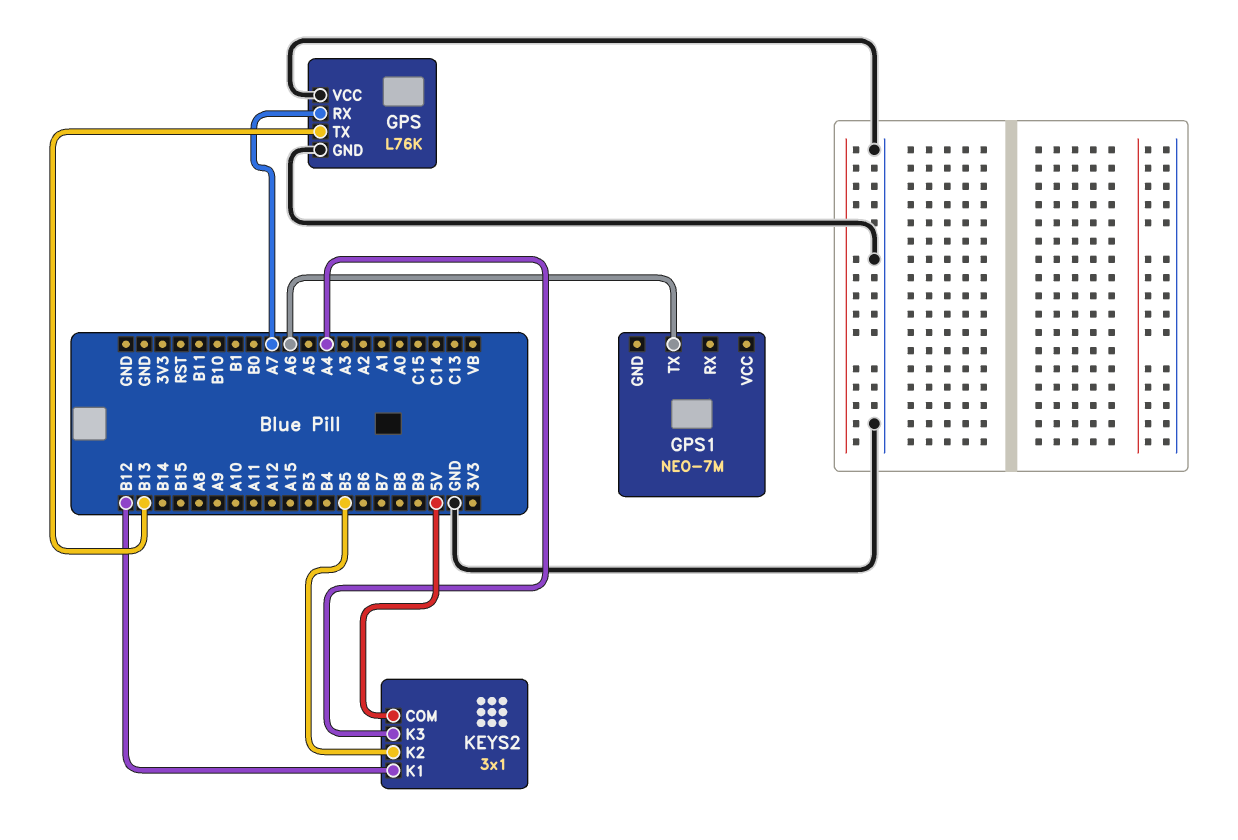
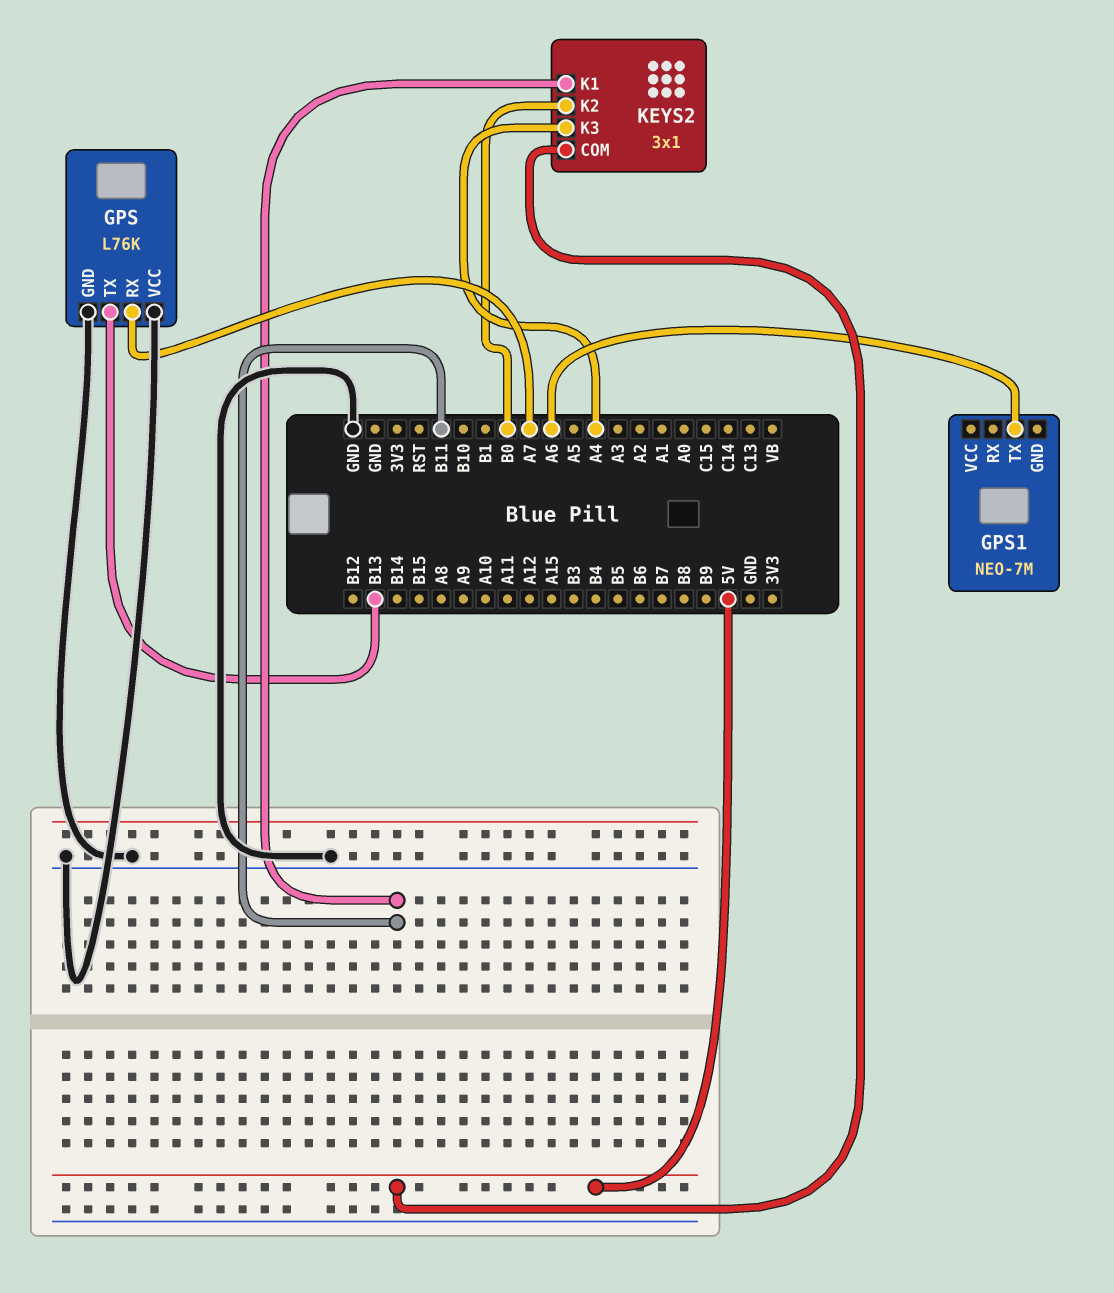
KEYS2 pin K1: B12 -> B11
KEYS2 pin K2: B5 -> B0

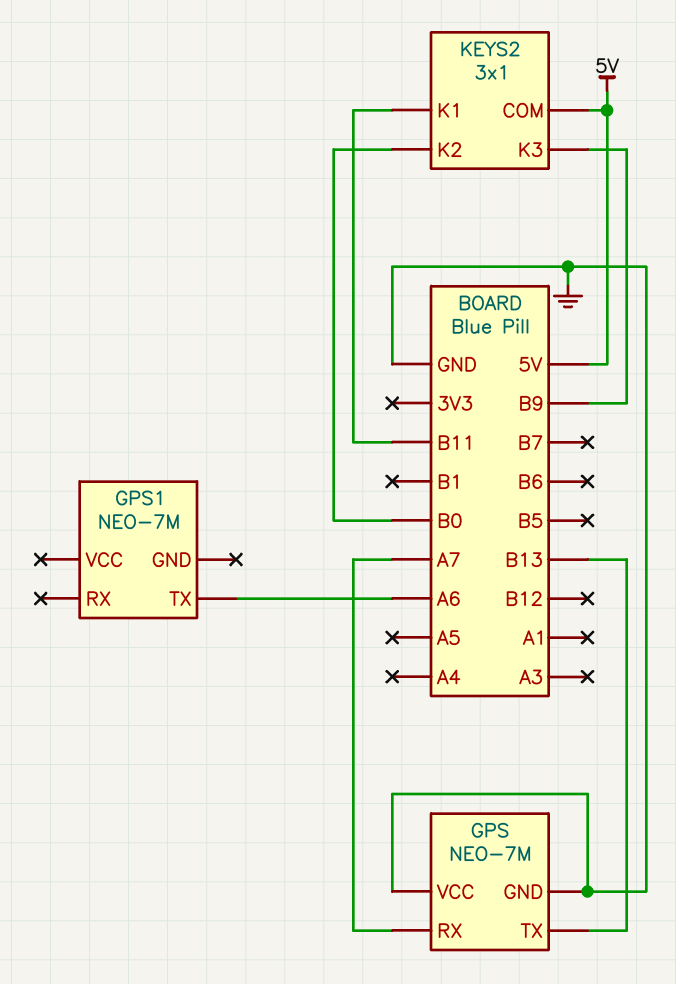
GPS: L76K -> NEO-7M
KEYS2 pin K3: A4 -> B9

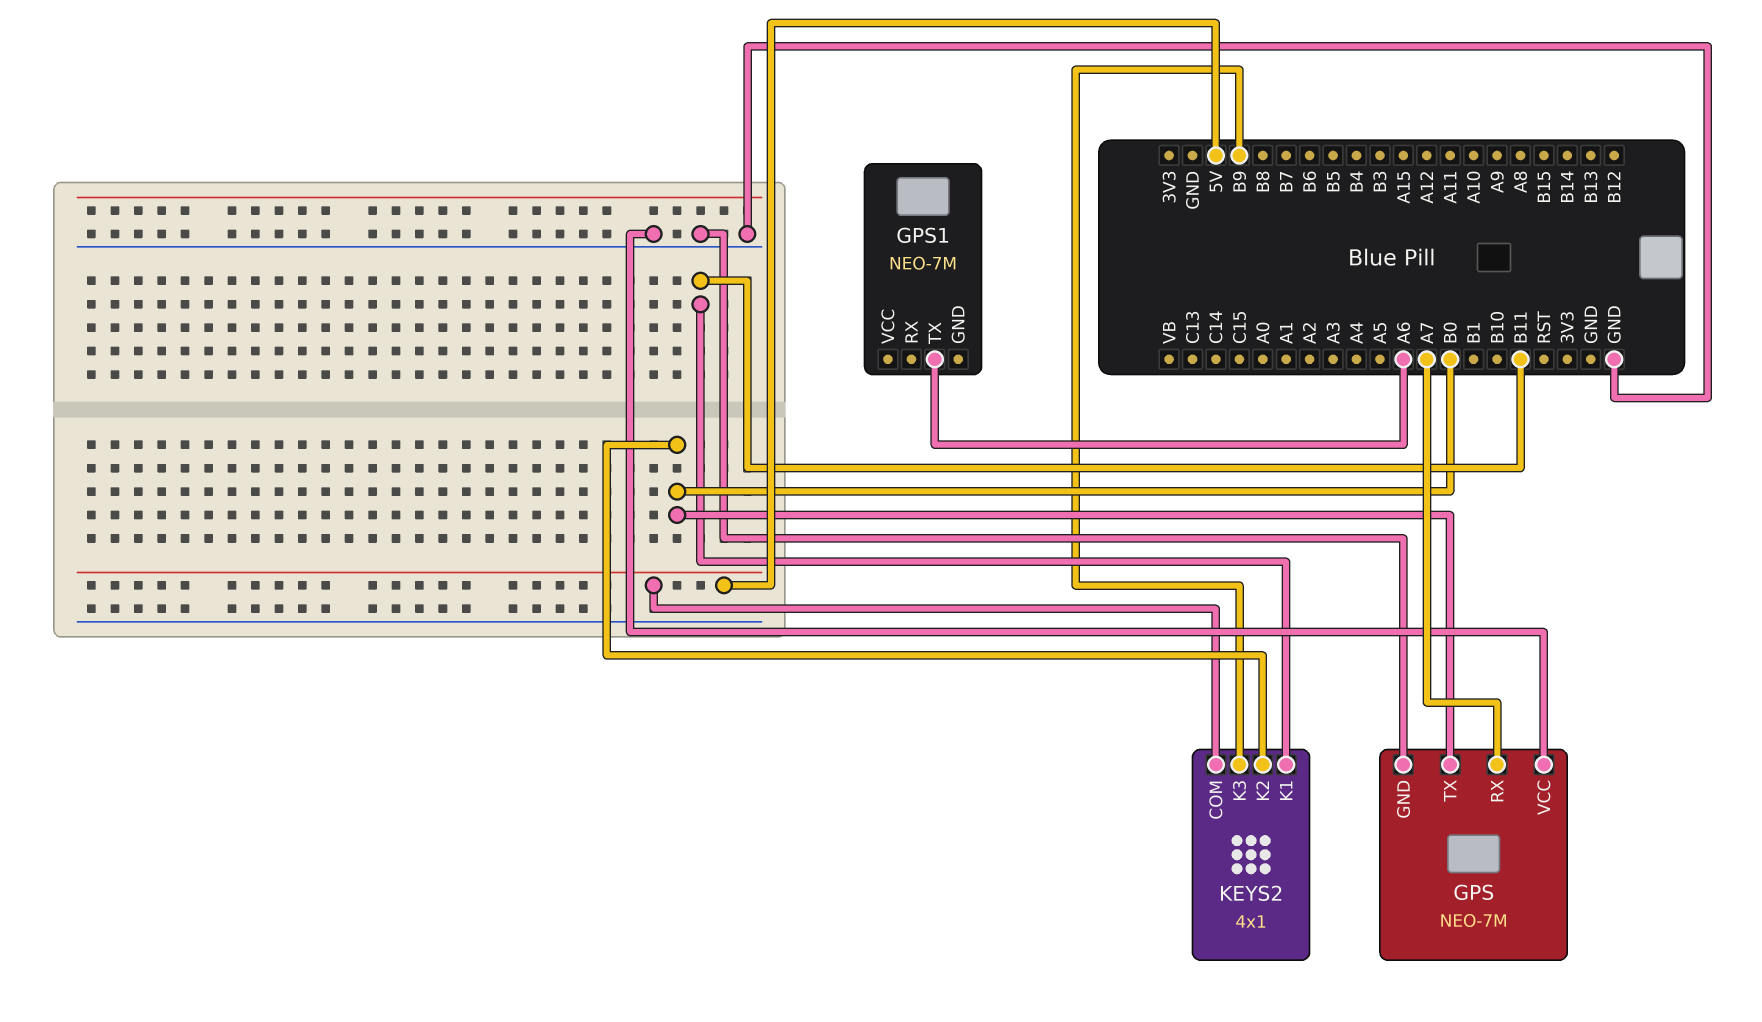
GPS pin TX: B13 -> B0
KEYS2: 3x1 -> 4x1

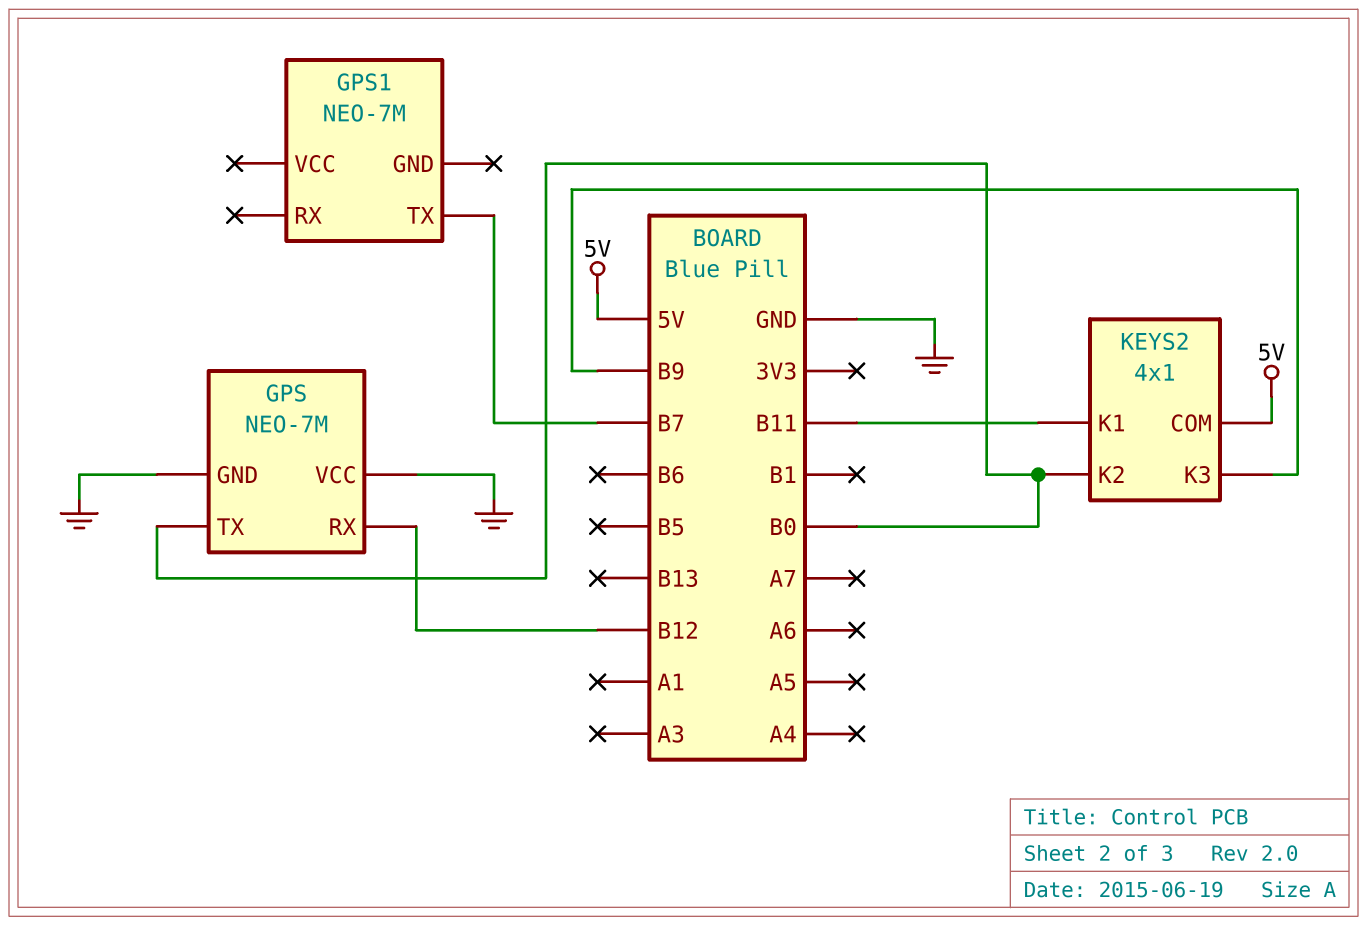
GPS pin RX: A7 -> B12
GPS1 pin TX: A6 -> B7

